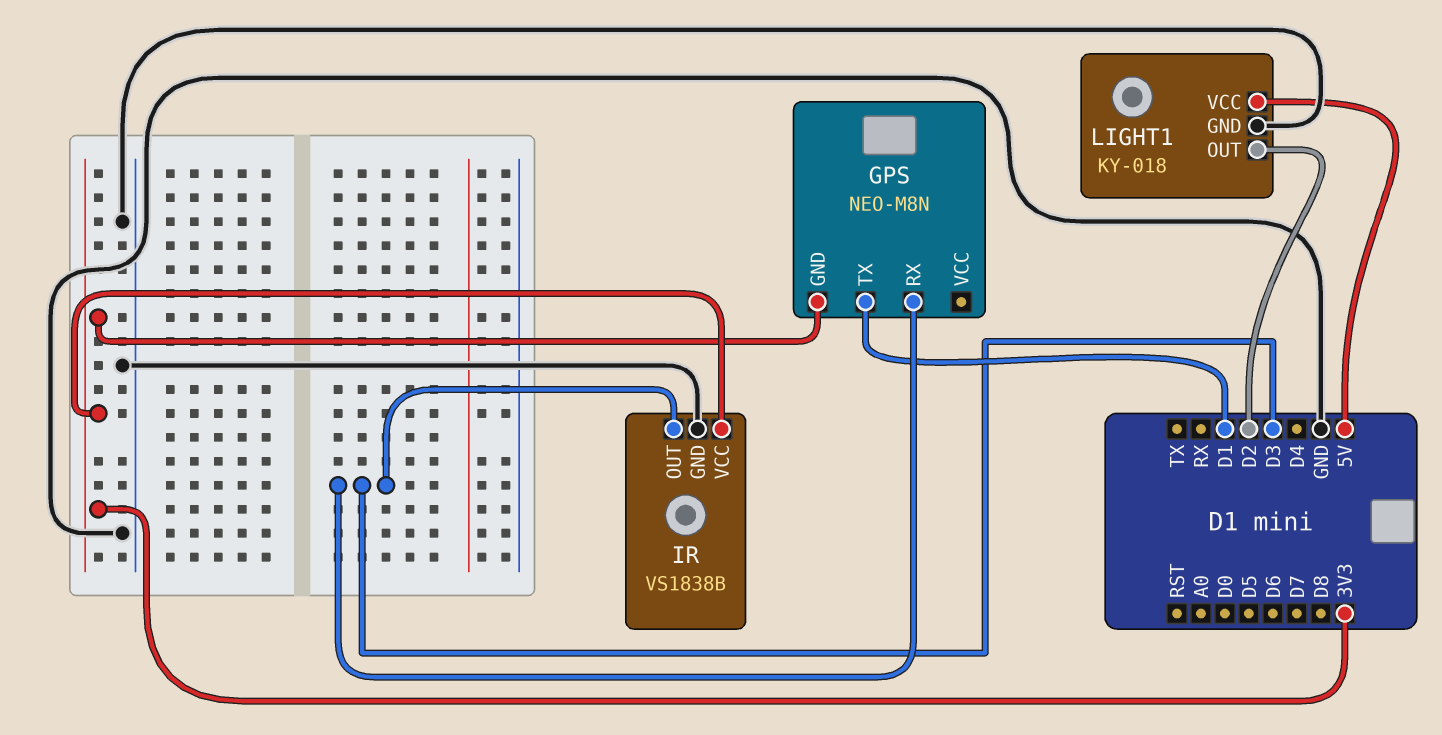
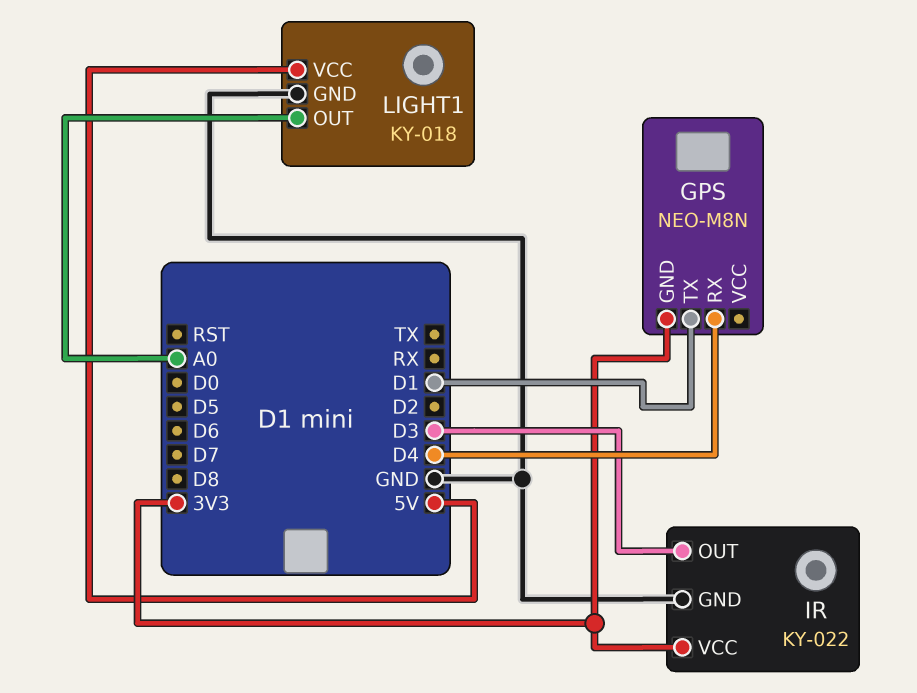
GPS pin RX: D3 -> D4
IR: VS1838B -> KY-022
LIGHT1 pin OUT: D2 -> A0

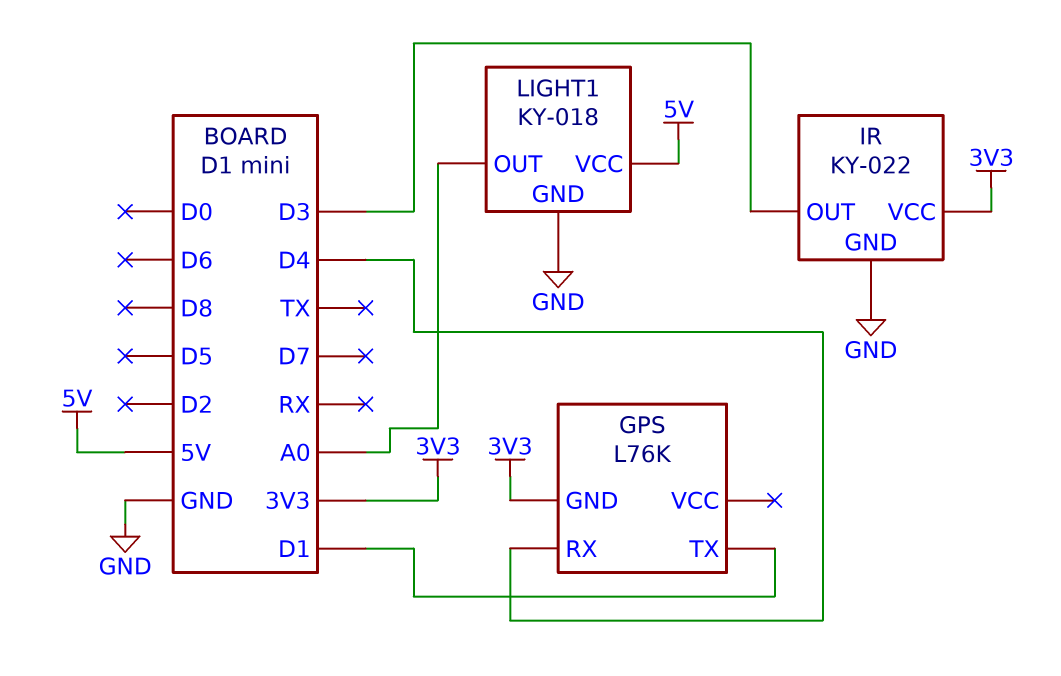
GPS: NEO-M8N -> L76K

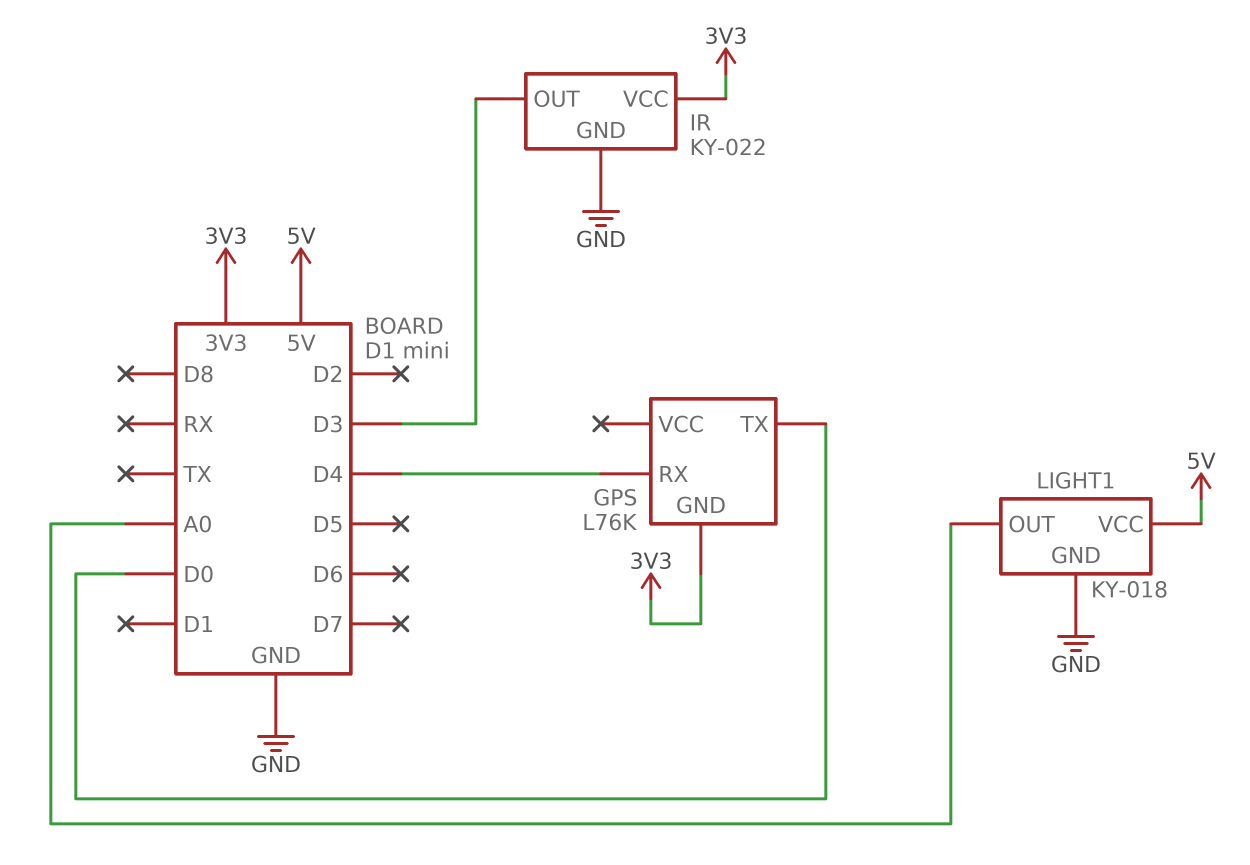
GPS pin TX: D1 -> D0

